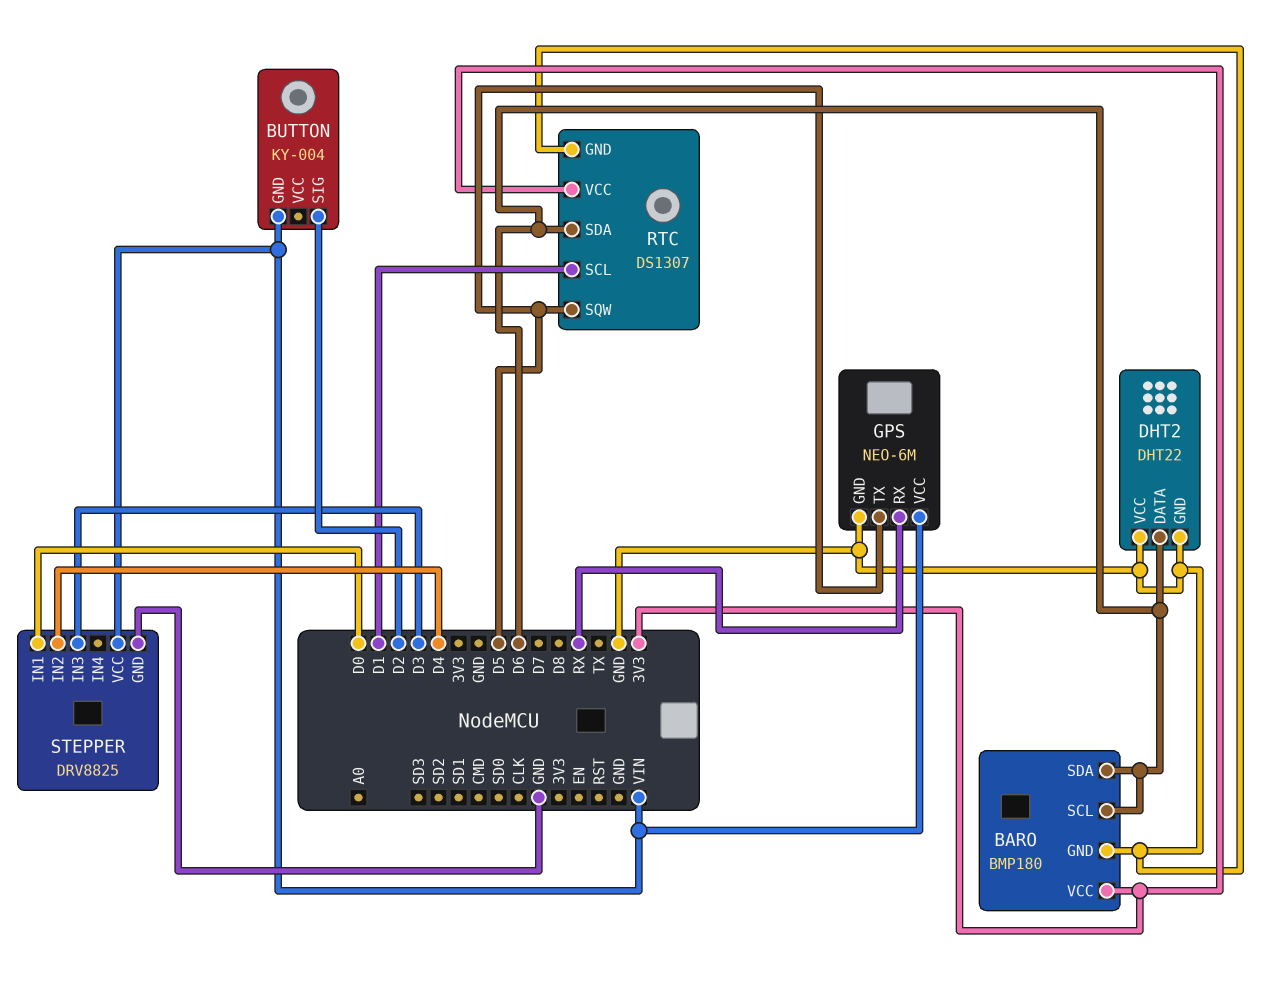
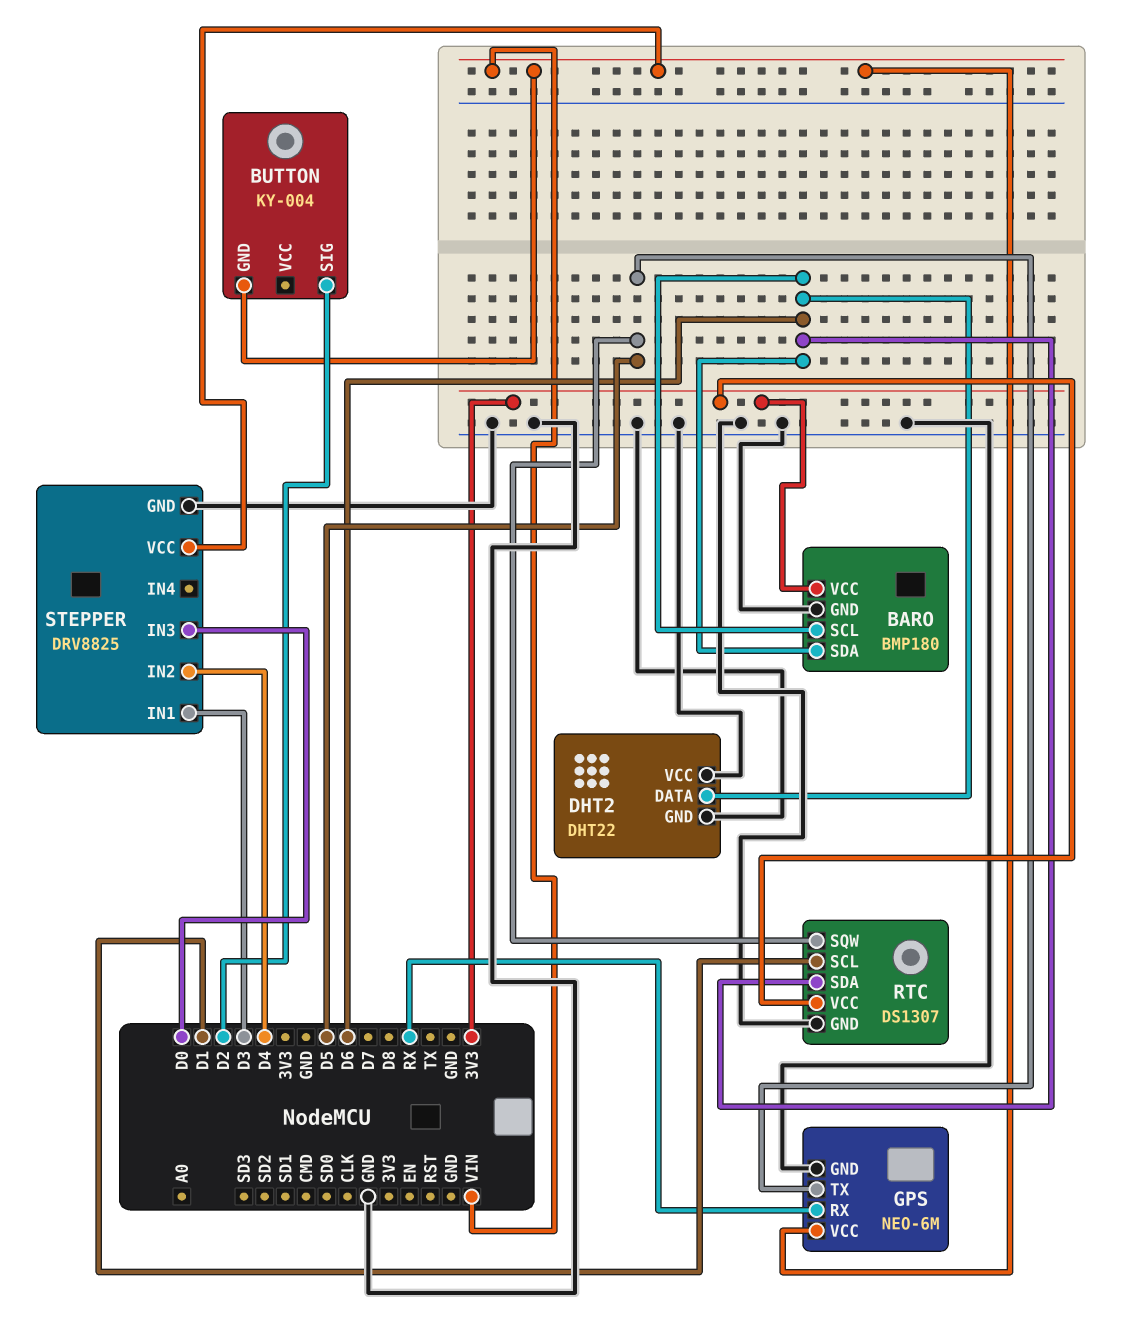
STEPPER pin IN1: D0 -> D3
STEPPER pin IN3: D3 -> D0

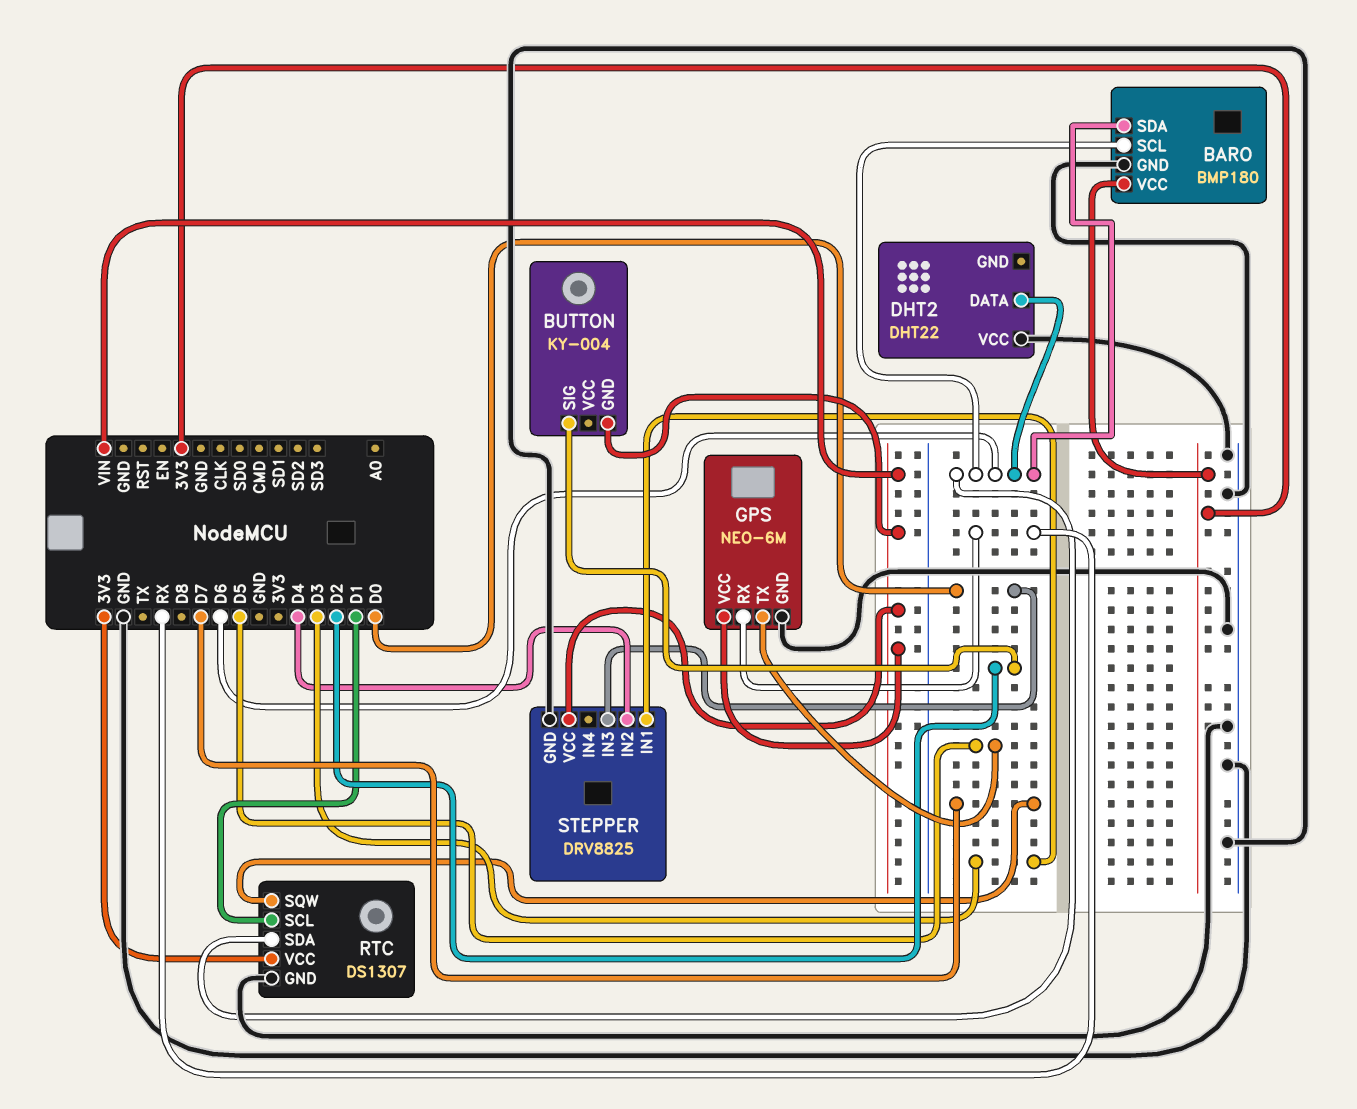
DHT2 pin GND: GND -> none
RTC pin SQW: D5 -> D7

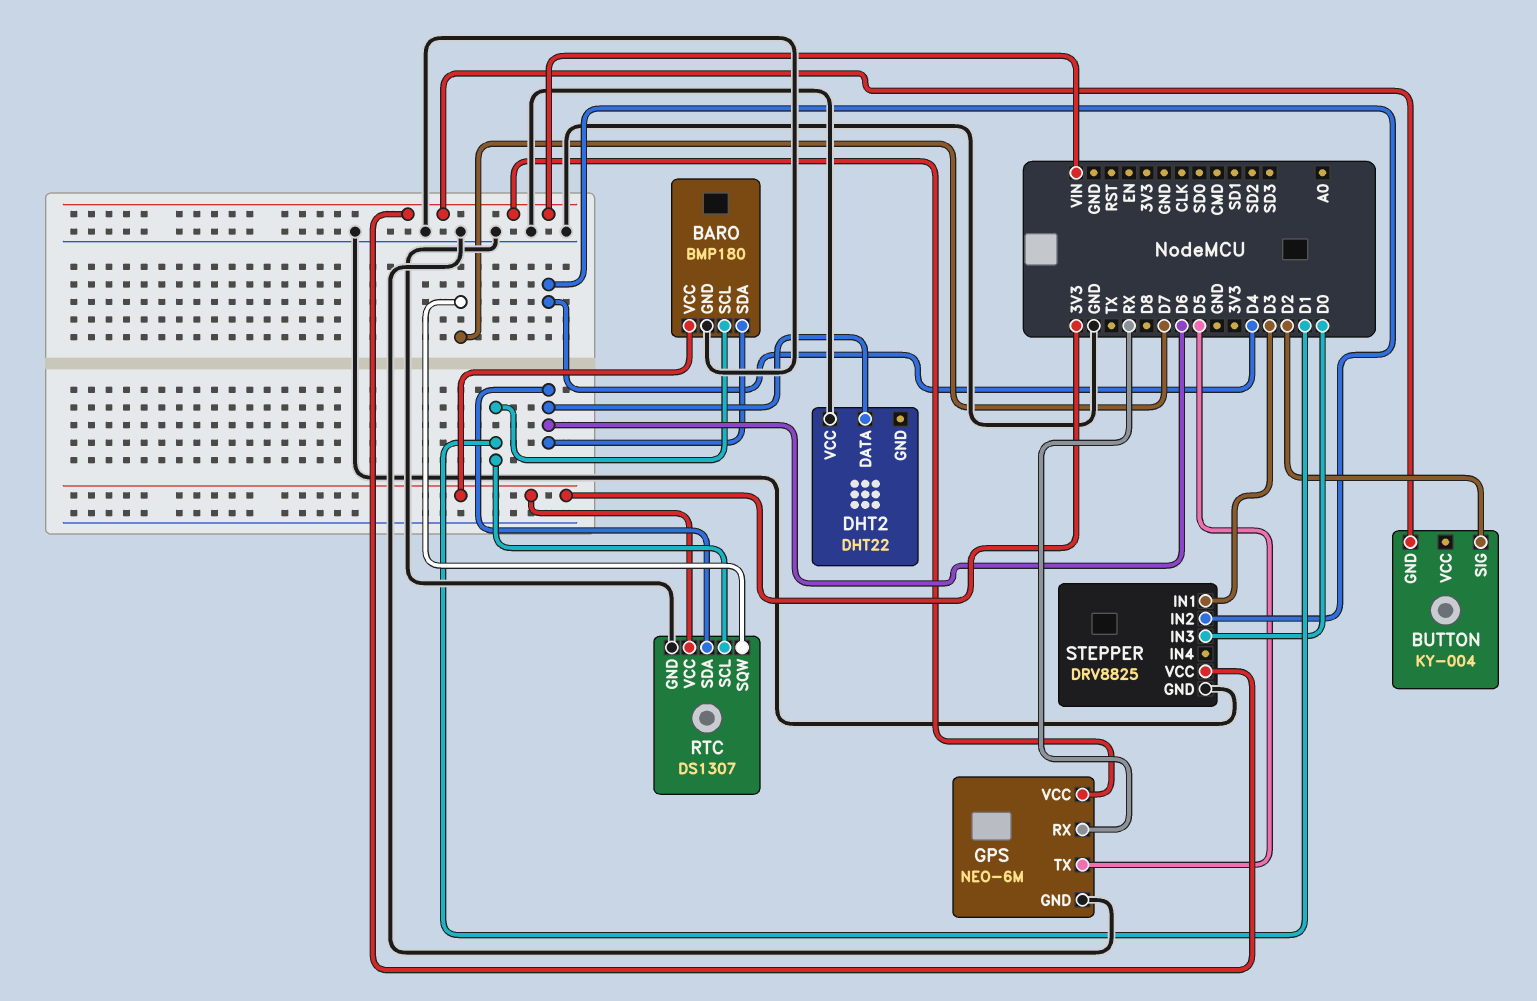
BARO pin SCL: D6 -> D1

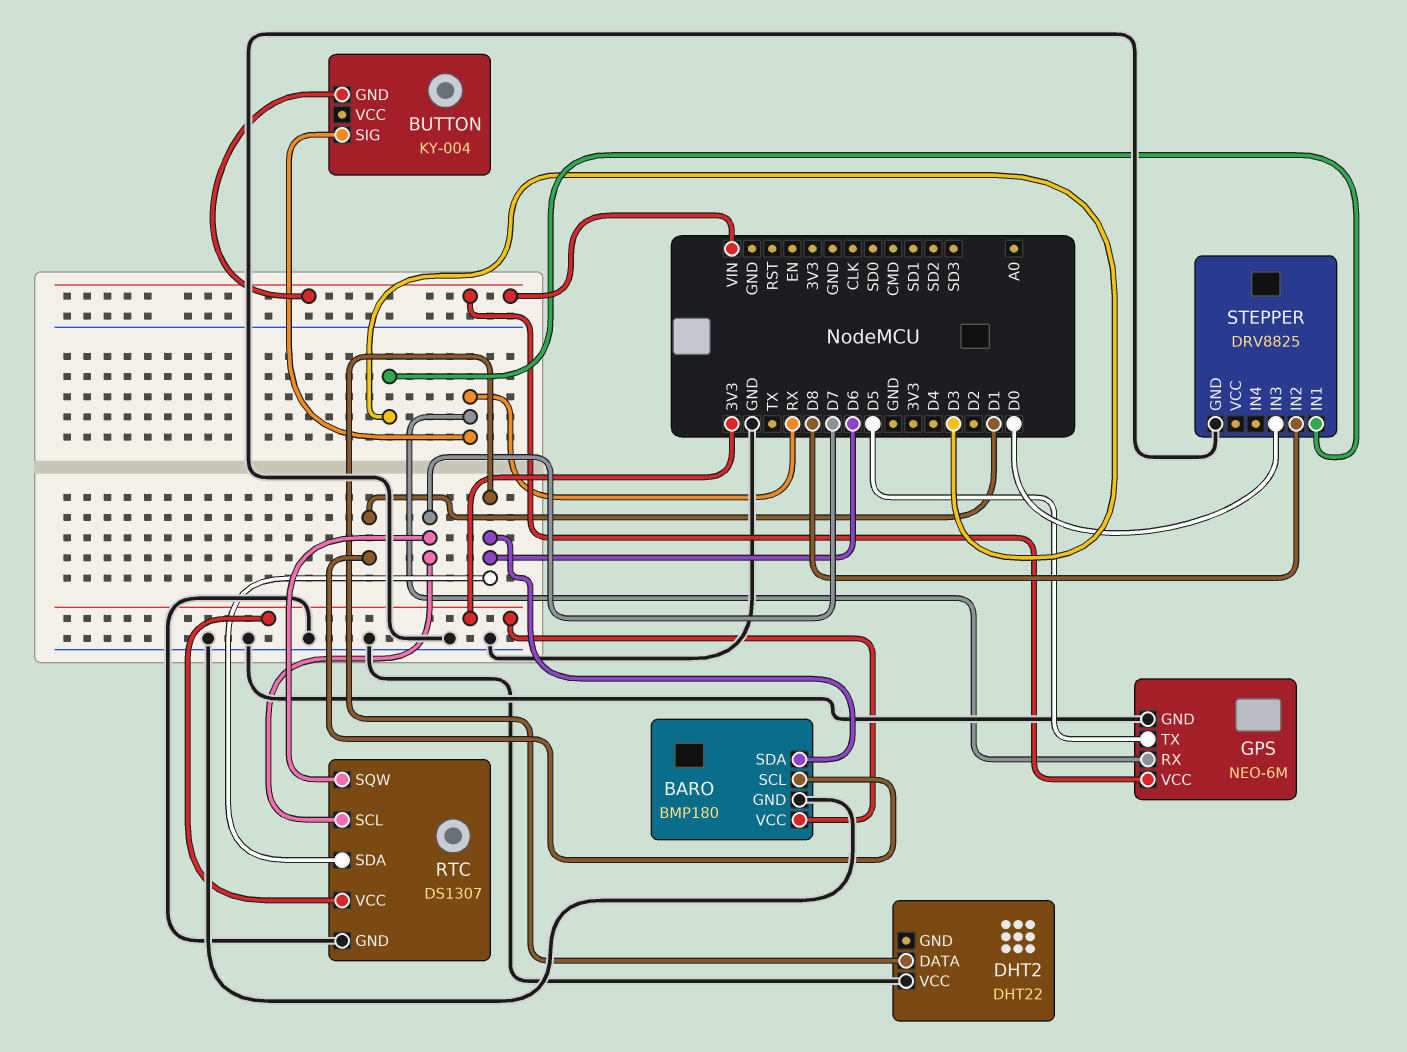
BUTTON pin SIG: D2 -> RX
RTC pin SCL: D1 -> D7
STEPPER pin IN2: D4 -> D8
STEPPER pin VCC: VIN -> none

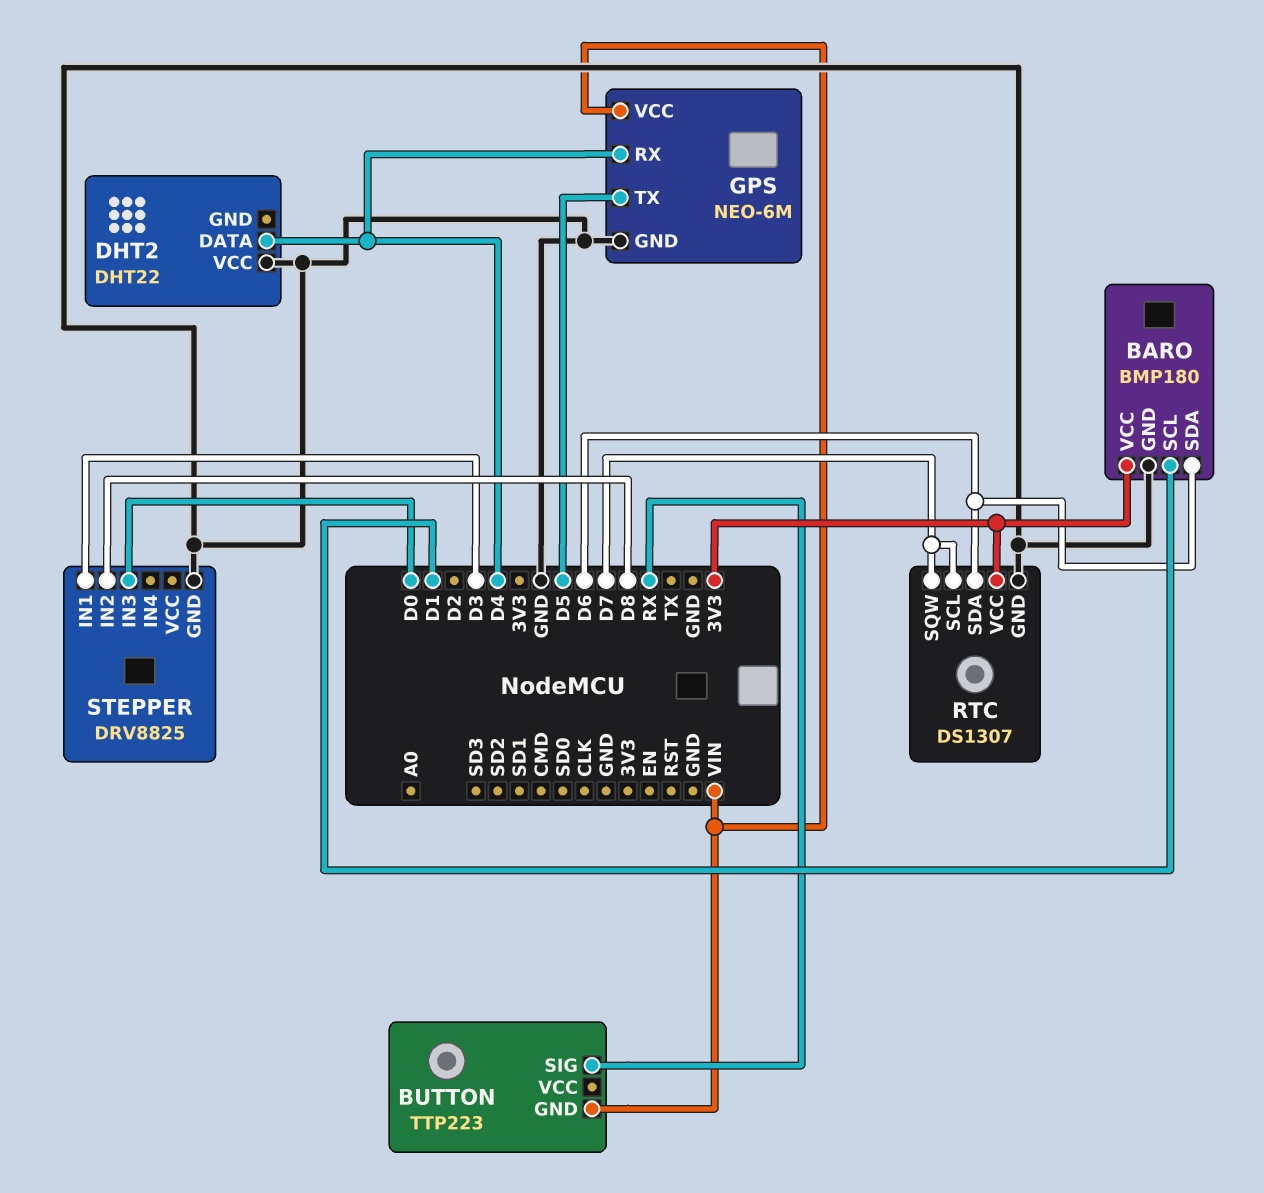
BUTTON: KY-004 -> TTP223
DHT2 pin DATA: D6 -> D4
GPS pin RX: RX -> D4

